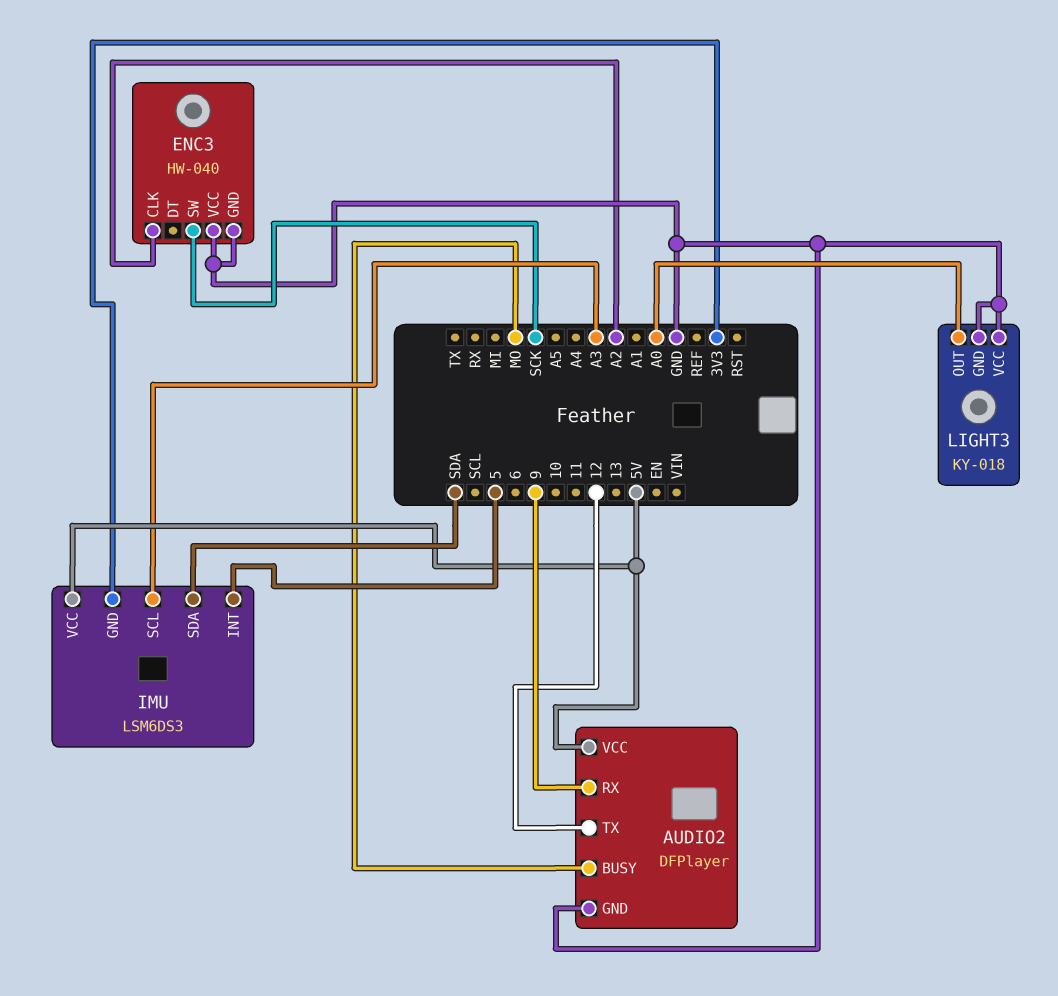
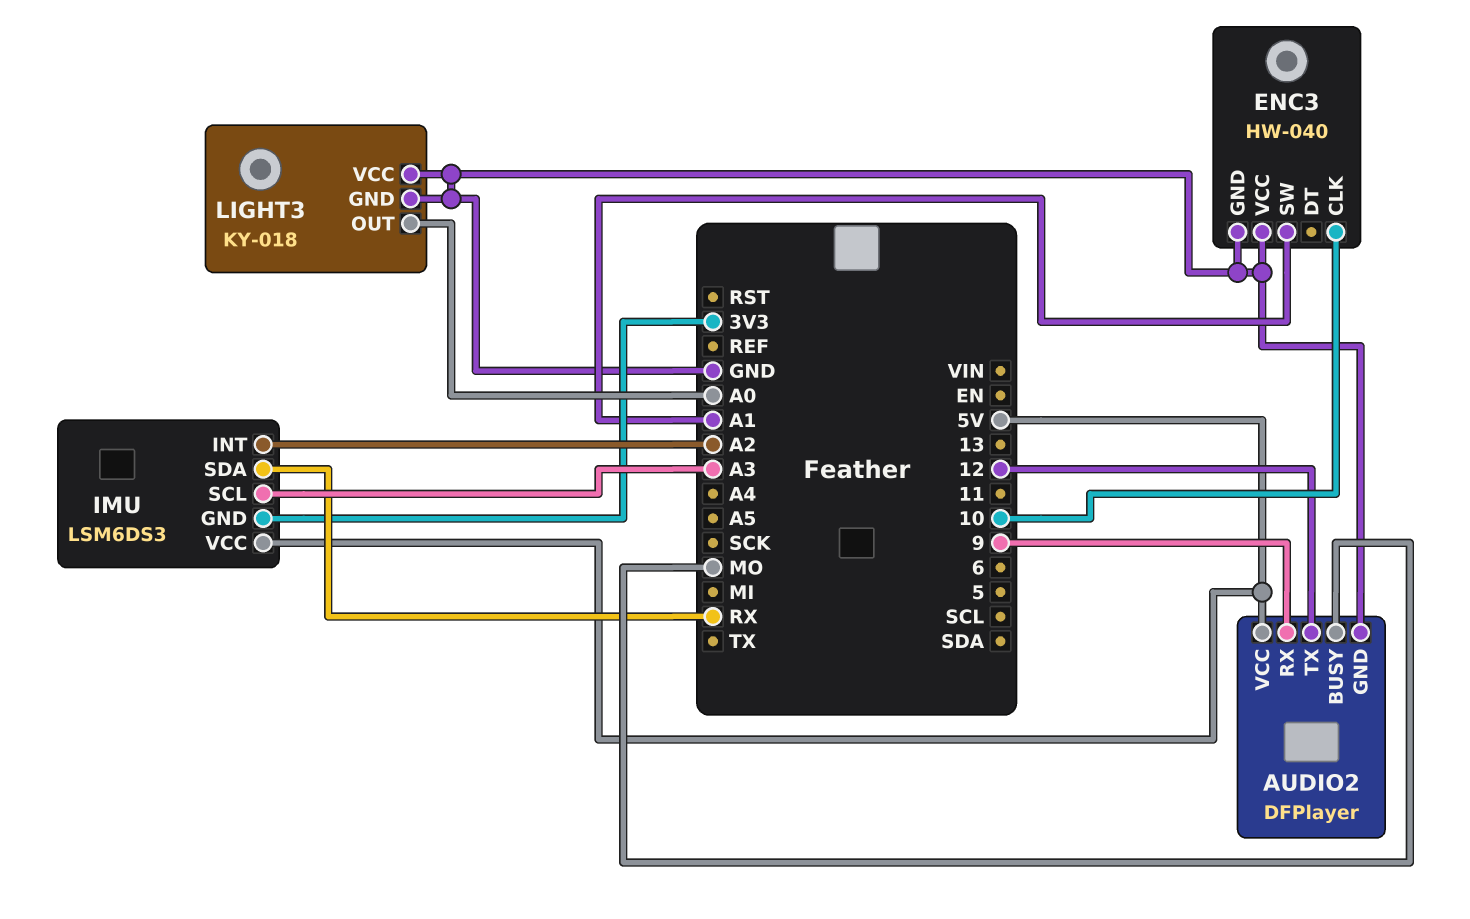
ENC3 pin CLK: A2 -> 10
ENC3 pin SW: SCK -> A1
IMU pin INT: 5 -> A2
IMU pin SDA: SDA -> RX

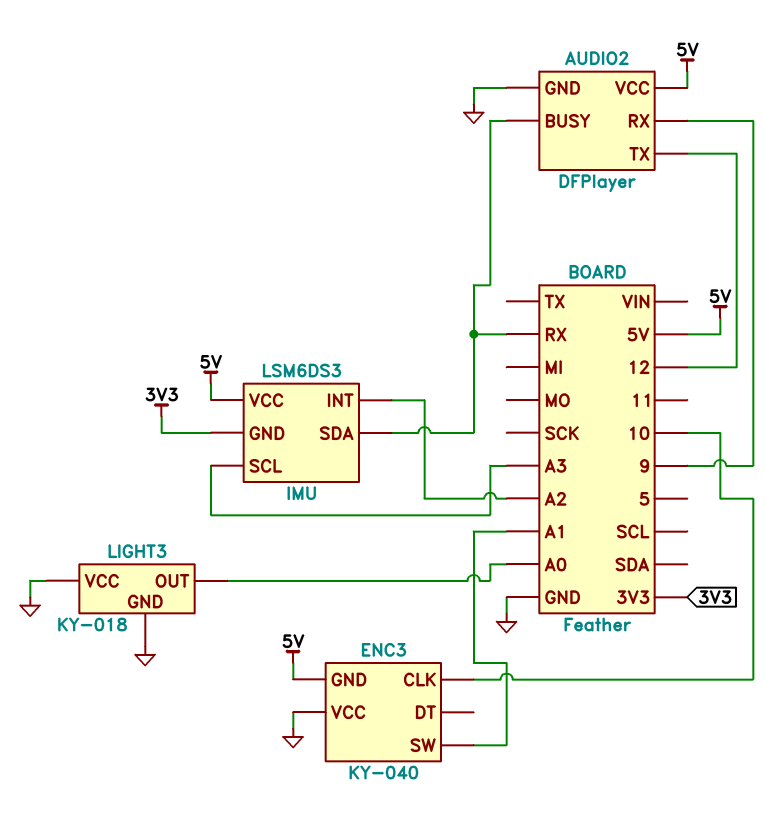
AUDIO2 pin BUSY: MO -> RX
ENC3: HW-040 -> KY-040
ENC3 pin GND: GND -> 5V

